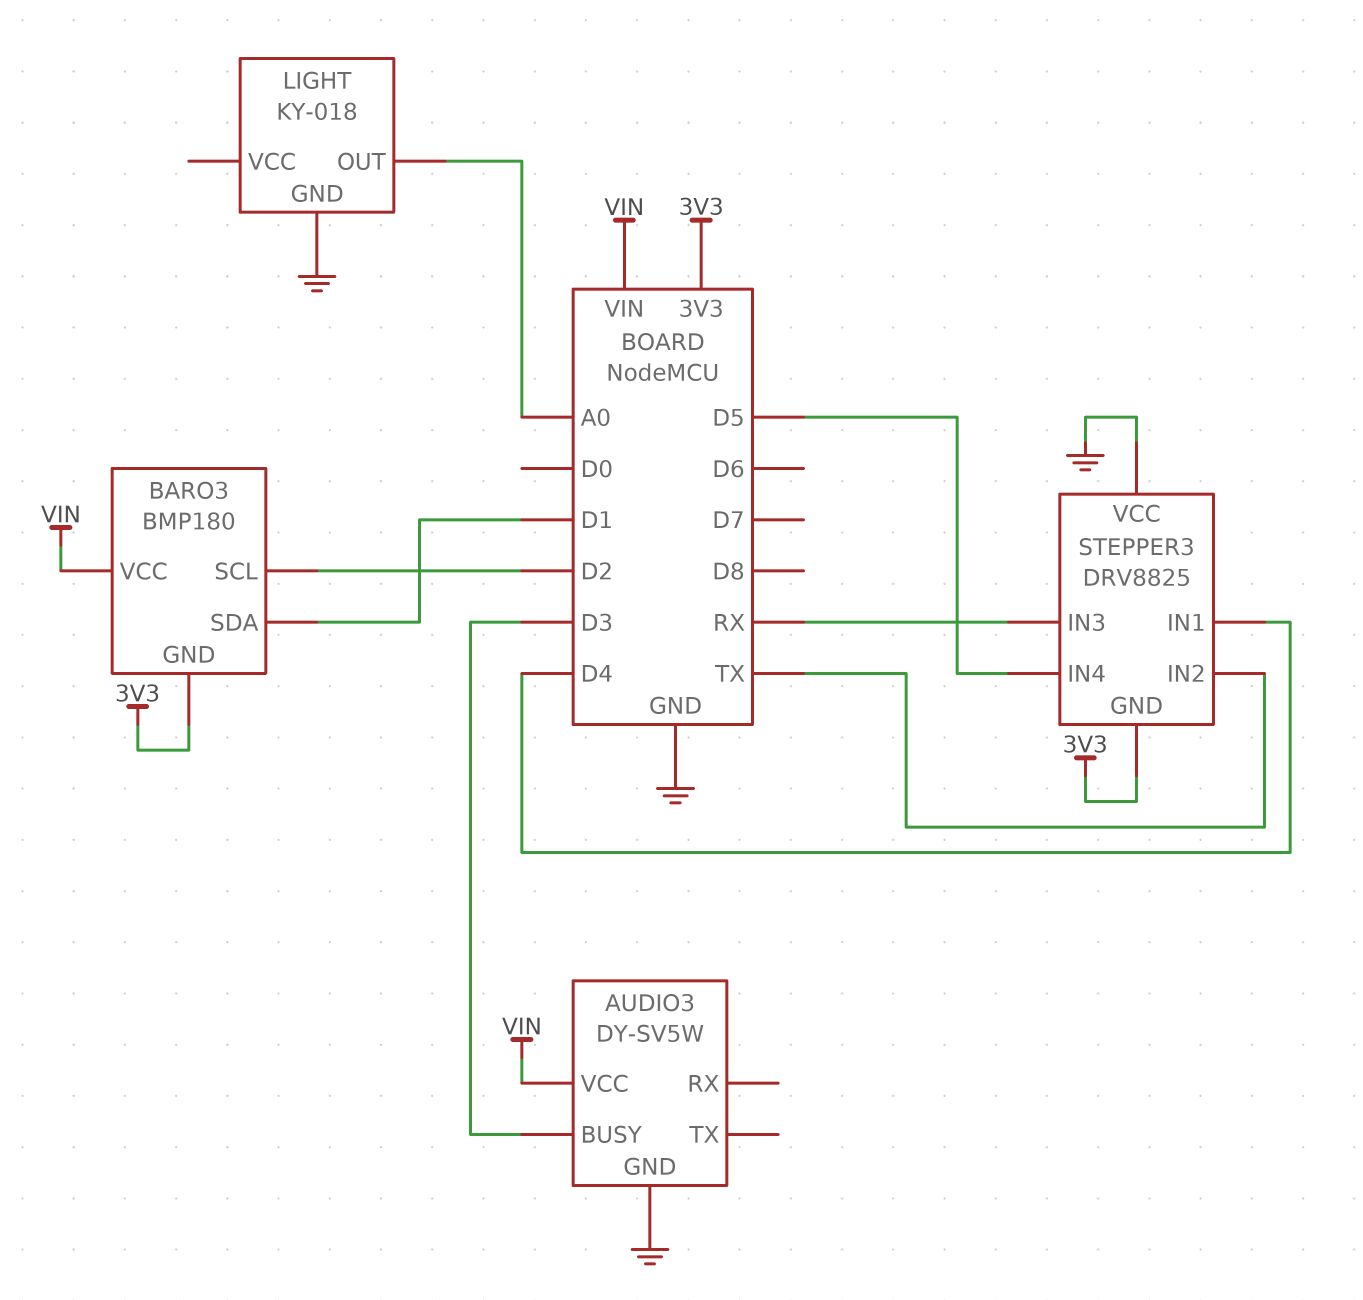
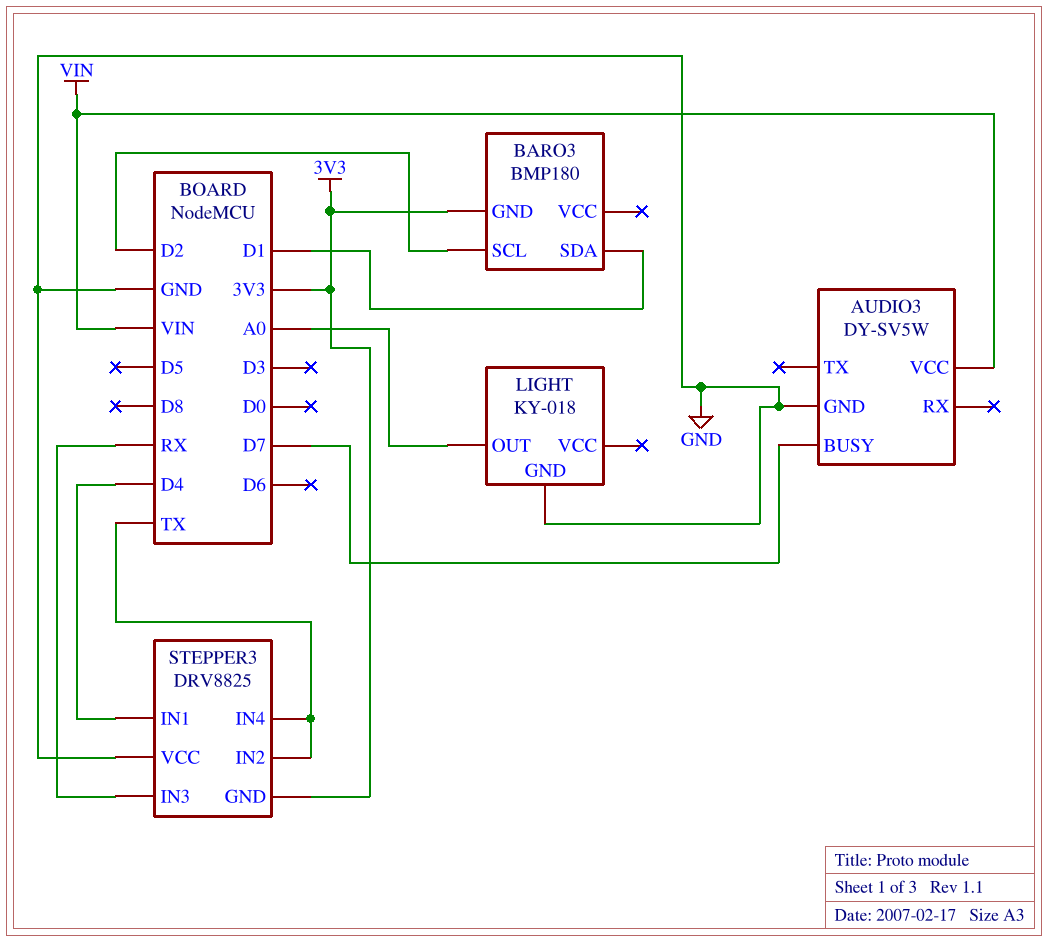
AUDIO3 pin BUSY: D3 -> D7
BARO3 pin VCC: VIN -> none
STEPPER3 pin IN4: D5 -> TX

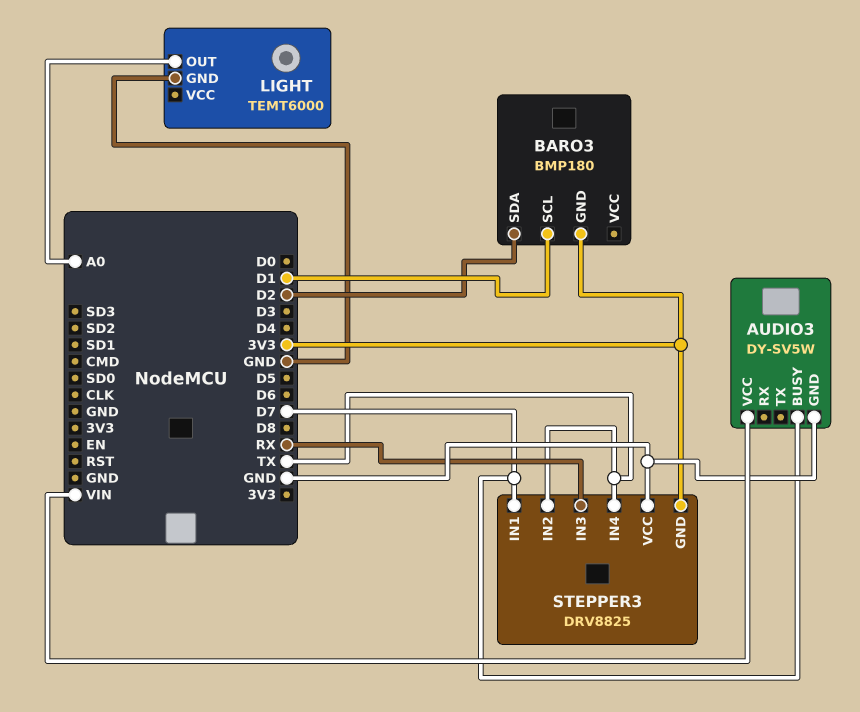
BARO3 pin SCL: D2 -> D1
BARO3 pin SDA: D1 -> D2
LIGHT: KY-018 -> TEMT6000
STEPPER3 pin IN1: D4 -> D7

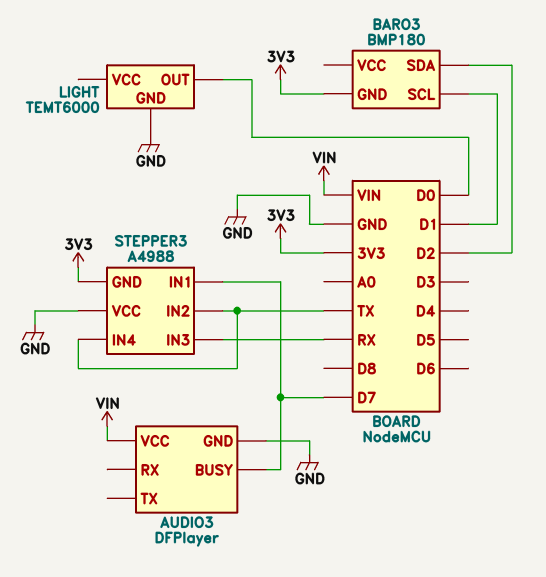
AUDIO3: DY-SV5W -> DFPlayer
LIGHT pin OUT: A0 -> D0
STEPPER3: DRV8825 -> A4988

